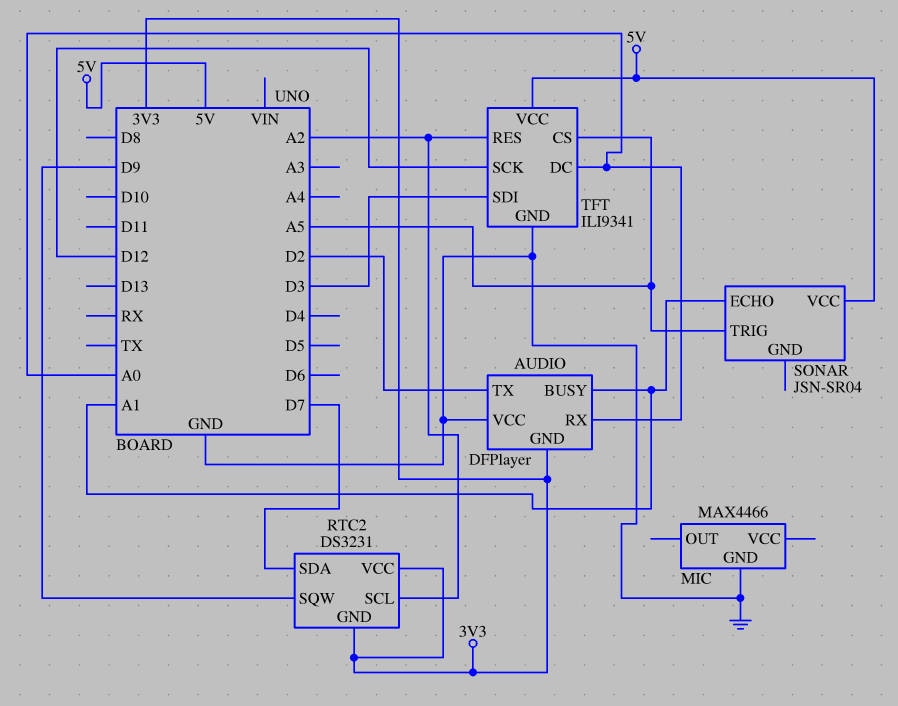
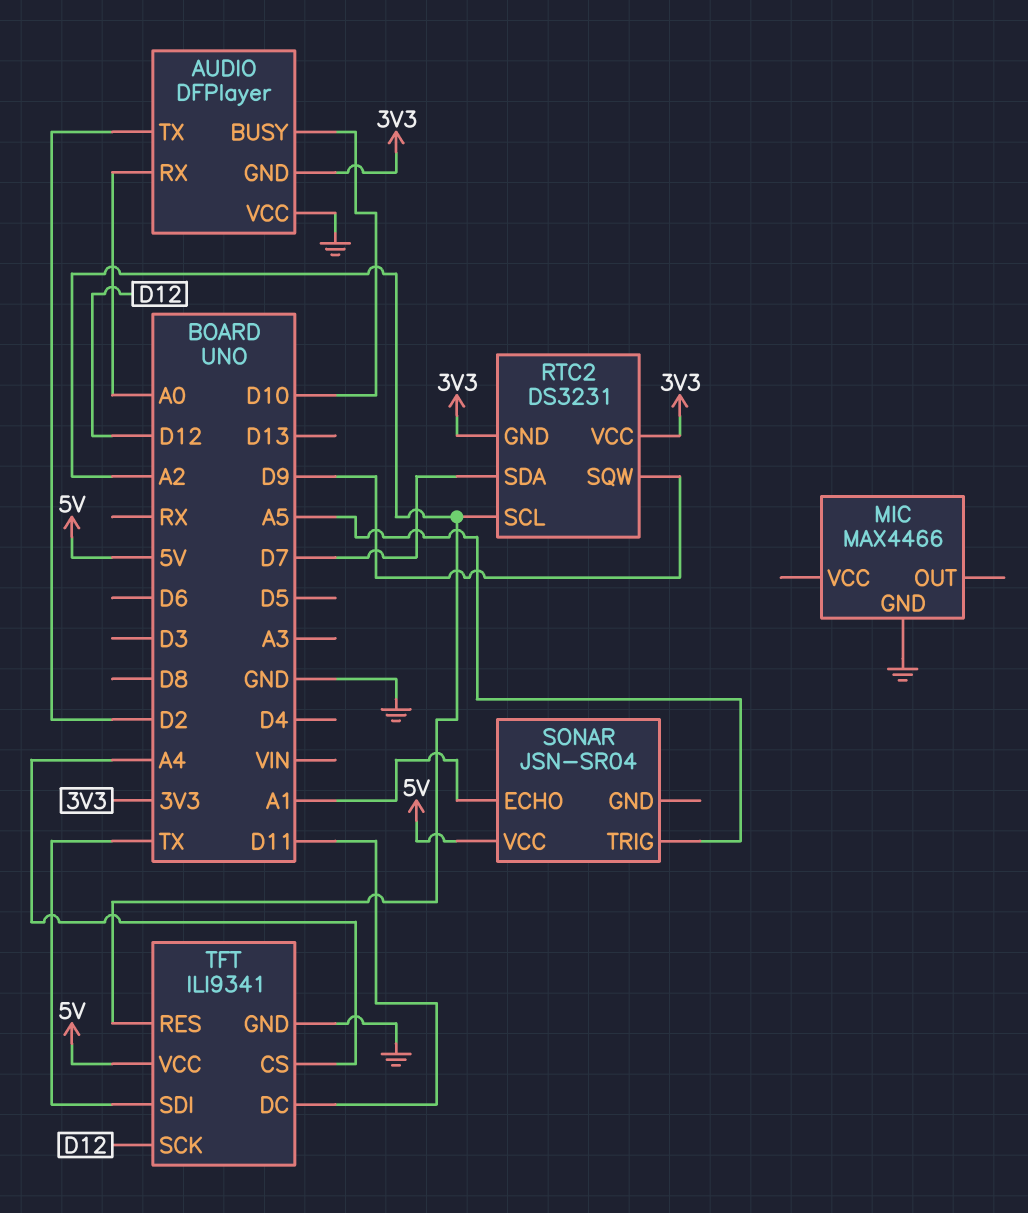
AUDIO pin BUSY: A1 -> D10
TFT pin CS: A5 -> A4
TFT pin DC: A0 -> D11
TFT pin SDI: D3 -> TX

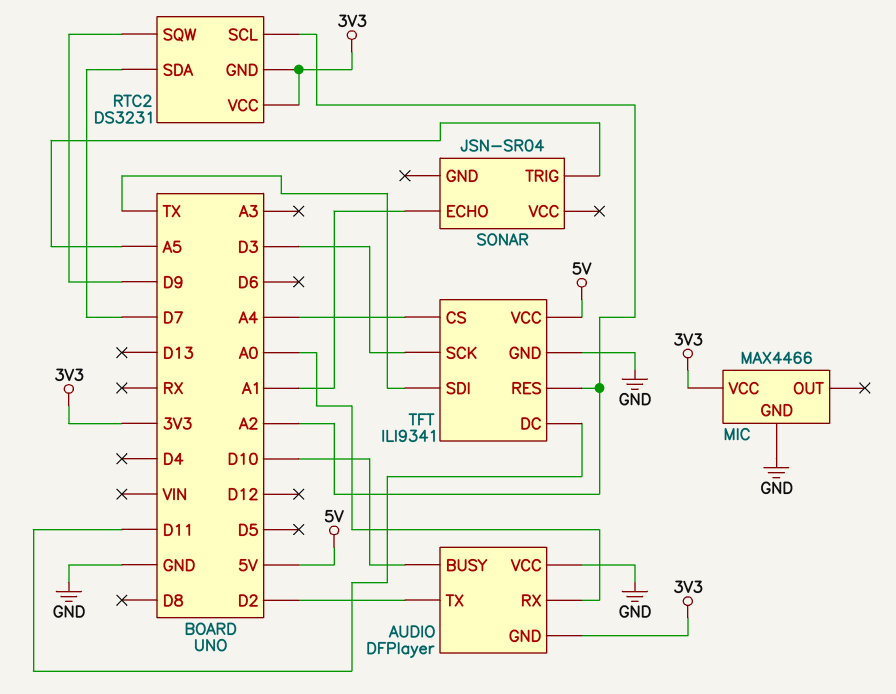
MIC pin VCC: none -> 3V3
SONAR pin VCC: 5V -> none
TFT pin SCK: D12 -> D3

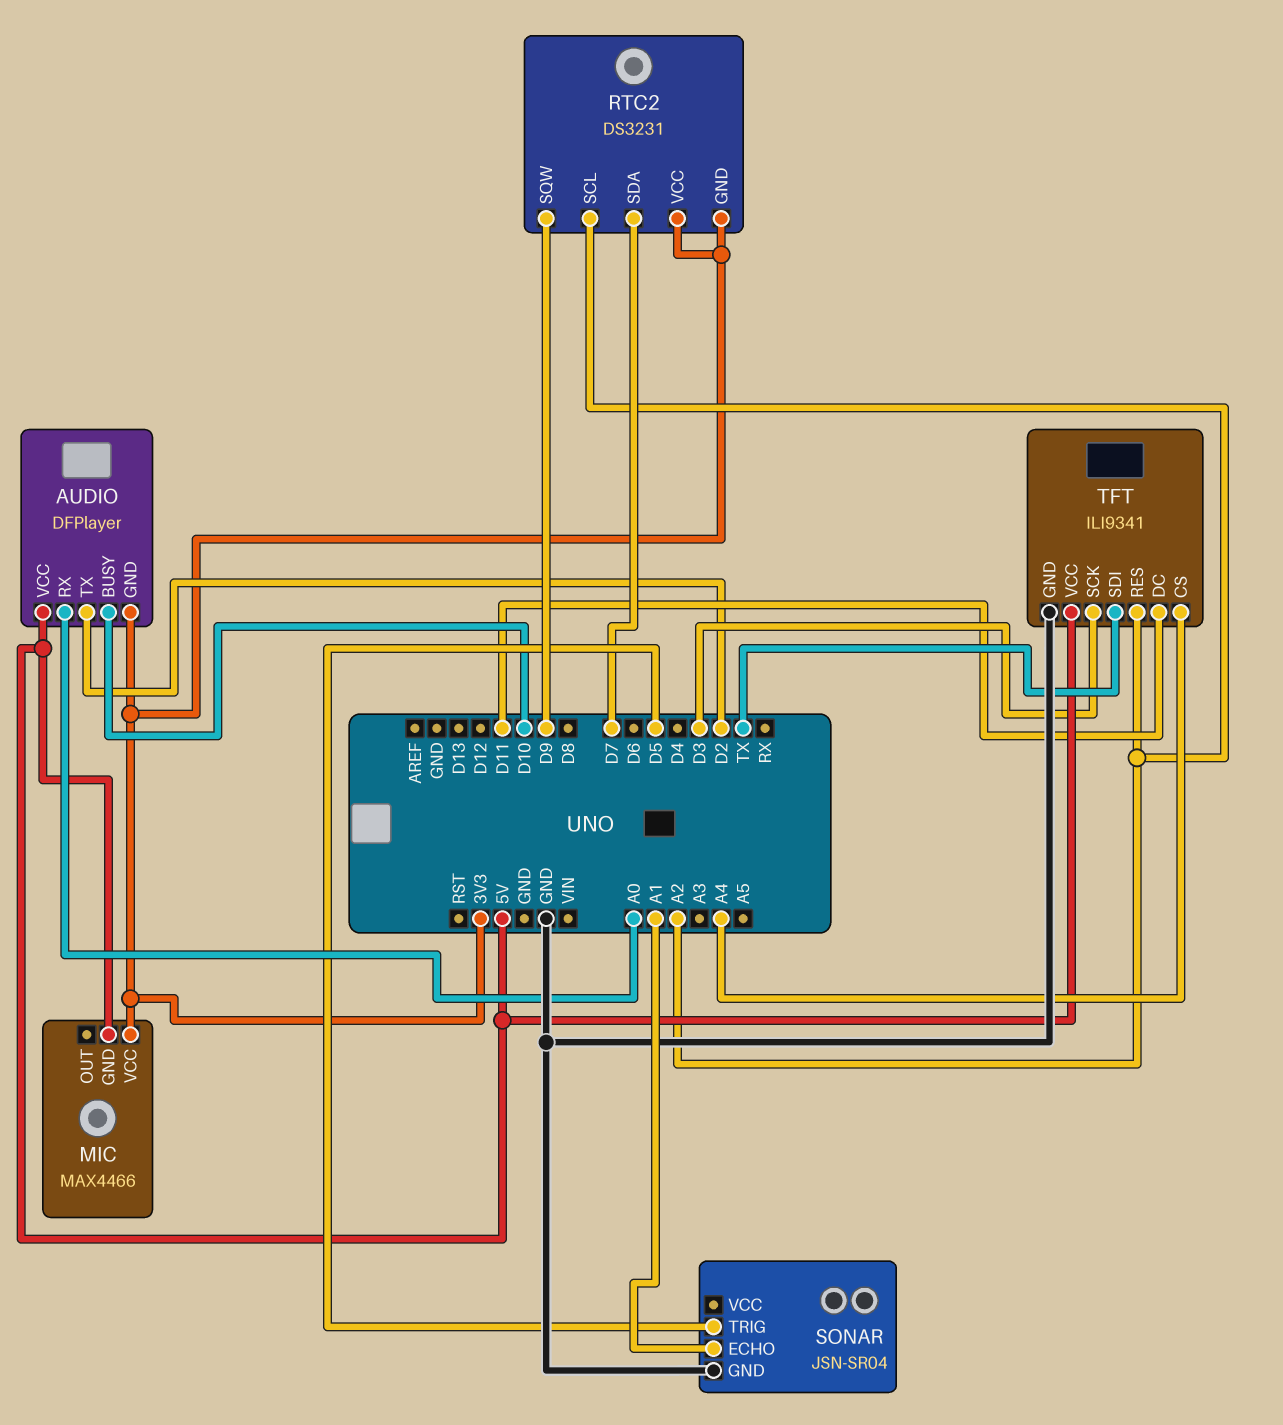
AUDIO pin VCC: GND -> 5V
MIC pin GND: GND -> 5V
SONAR pin GND: none -> GND
SONAR pin TRIG: A5 -> D5

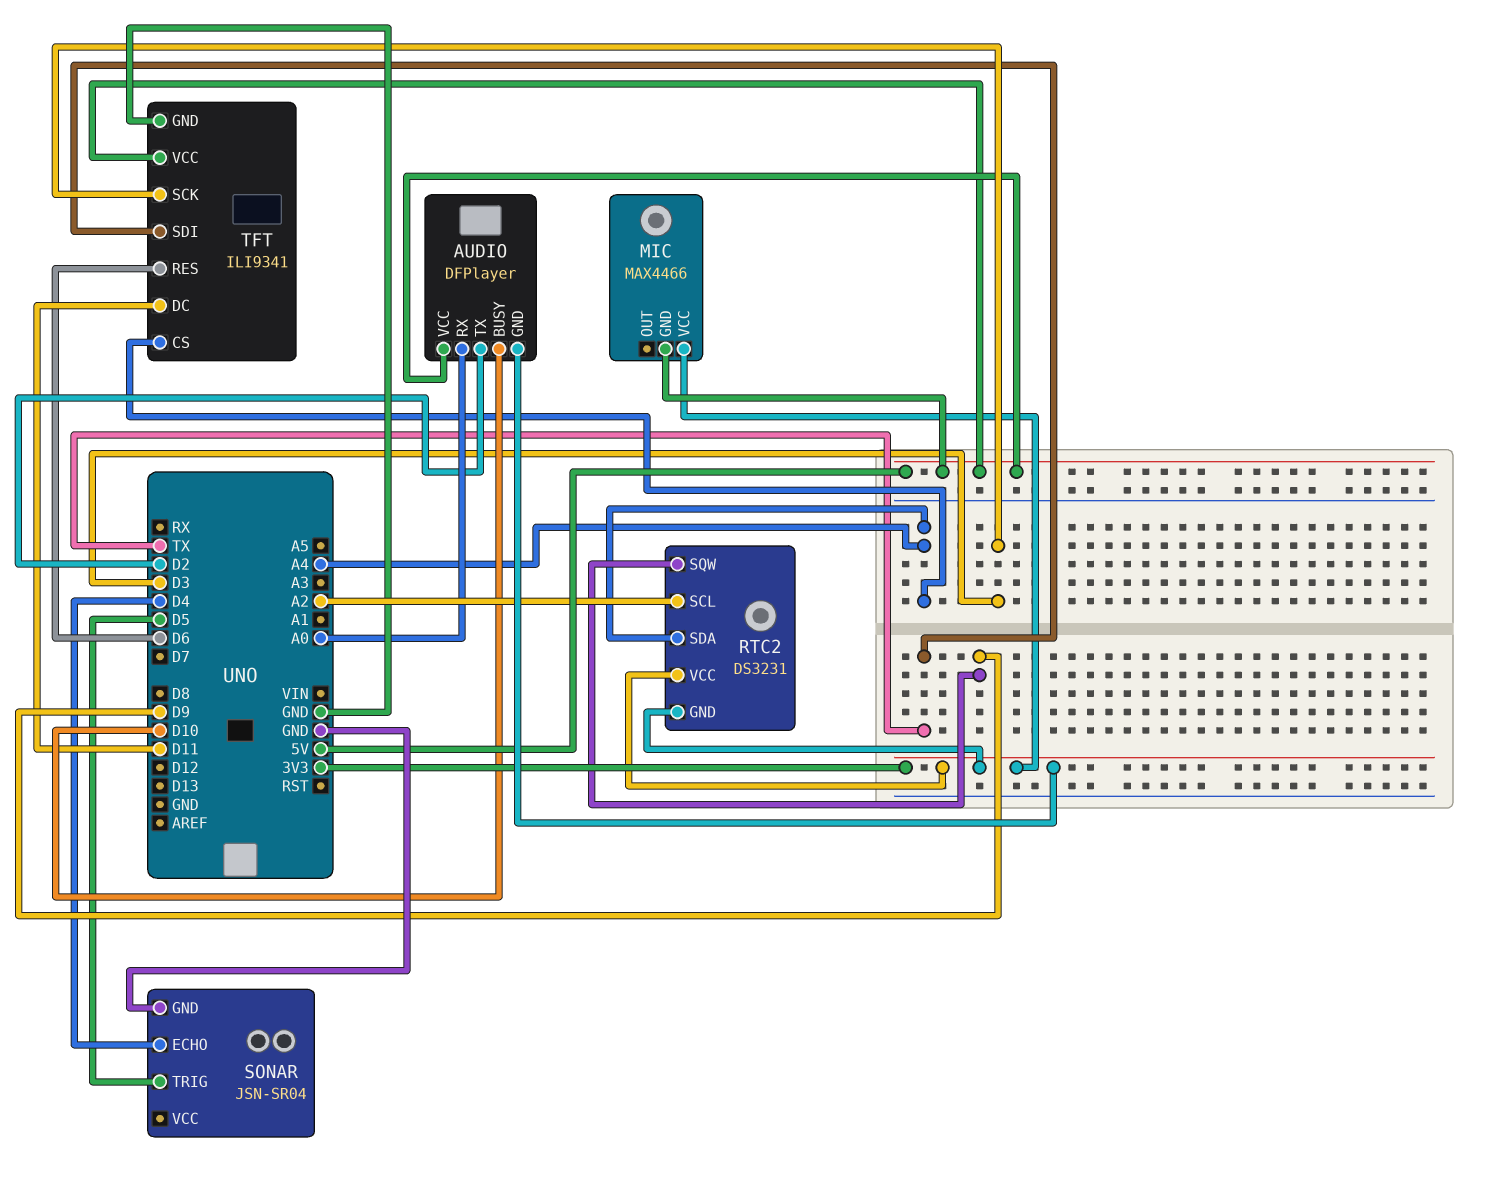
RTC2 pin SDA: D7 -> A4
SONAR pin ECHO: A1 -> D4
TFT pin RES: A2 -> D6

